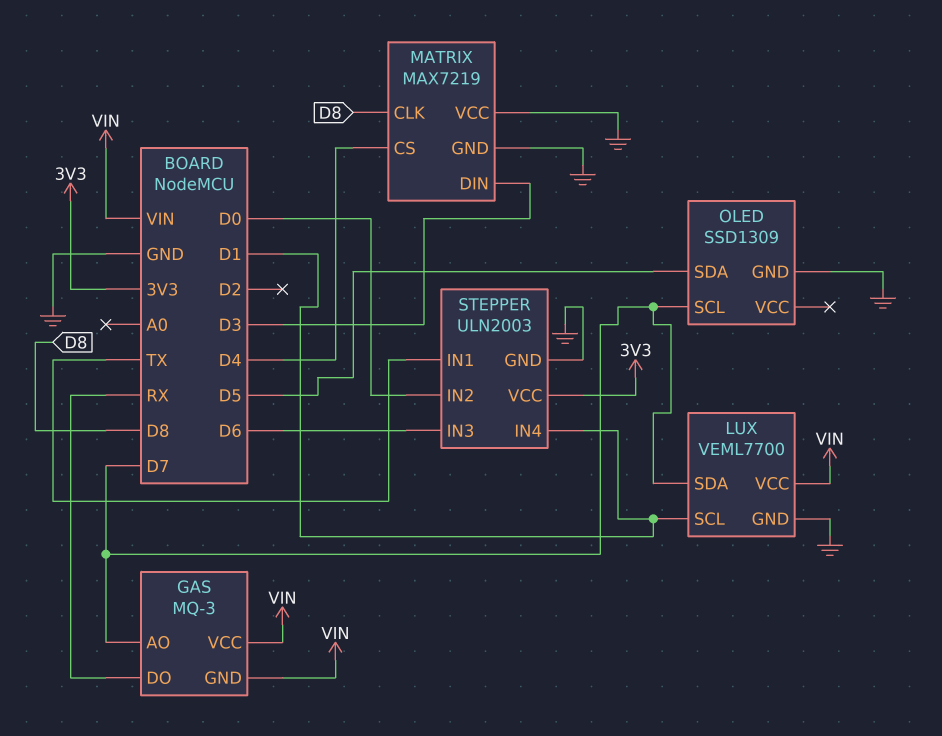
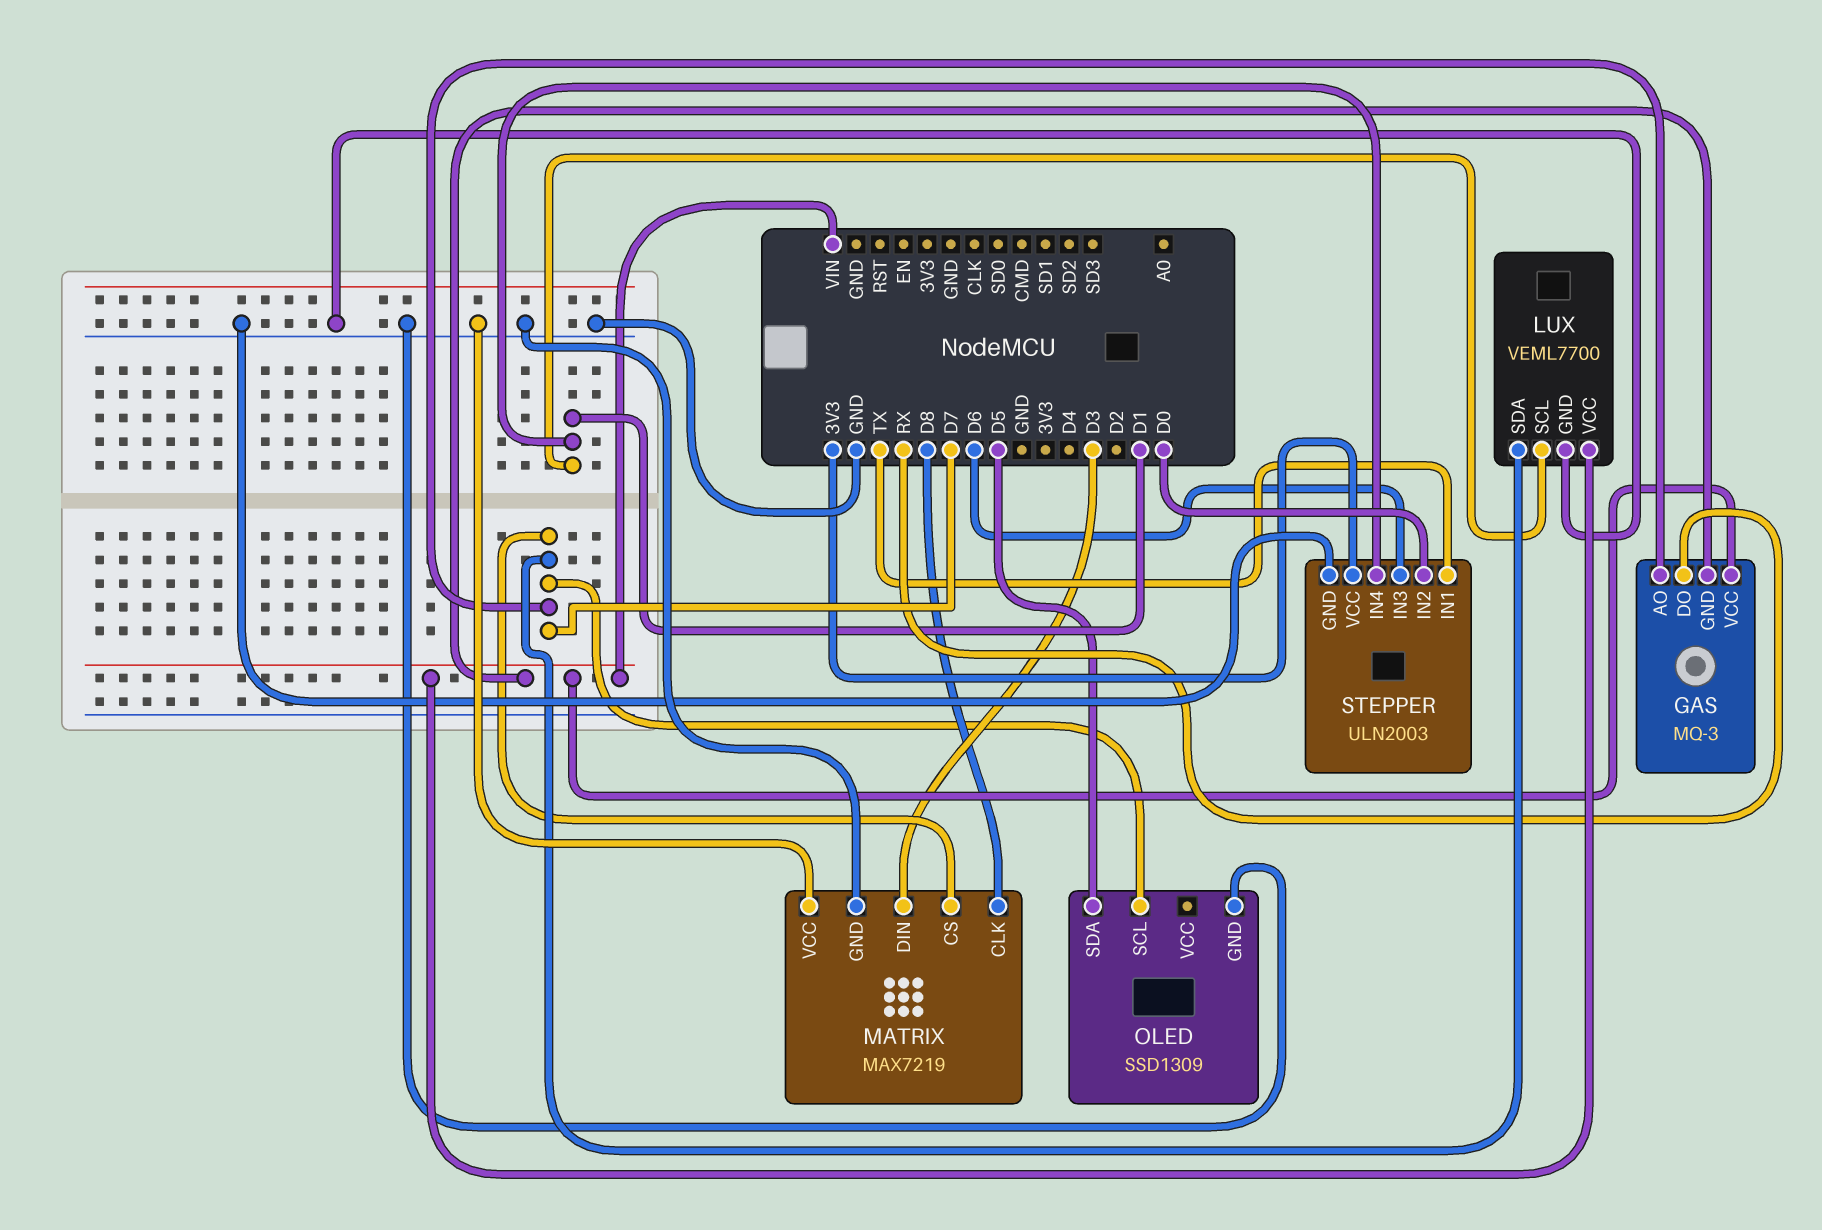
MATRIX pin CS: D4 -> D7

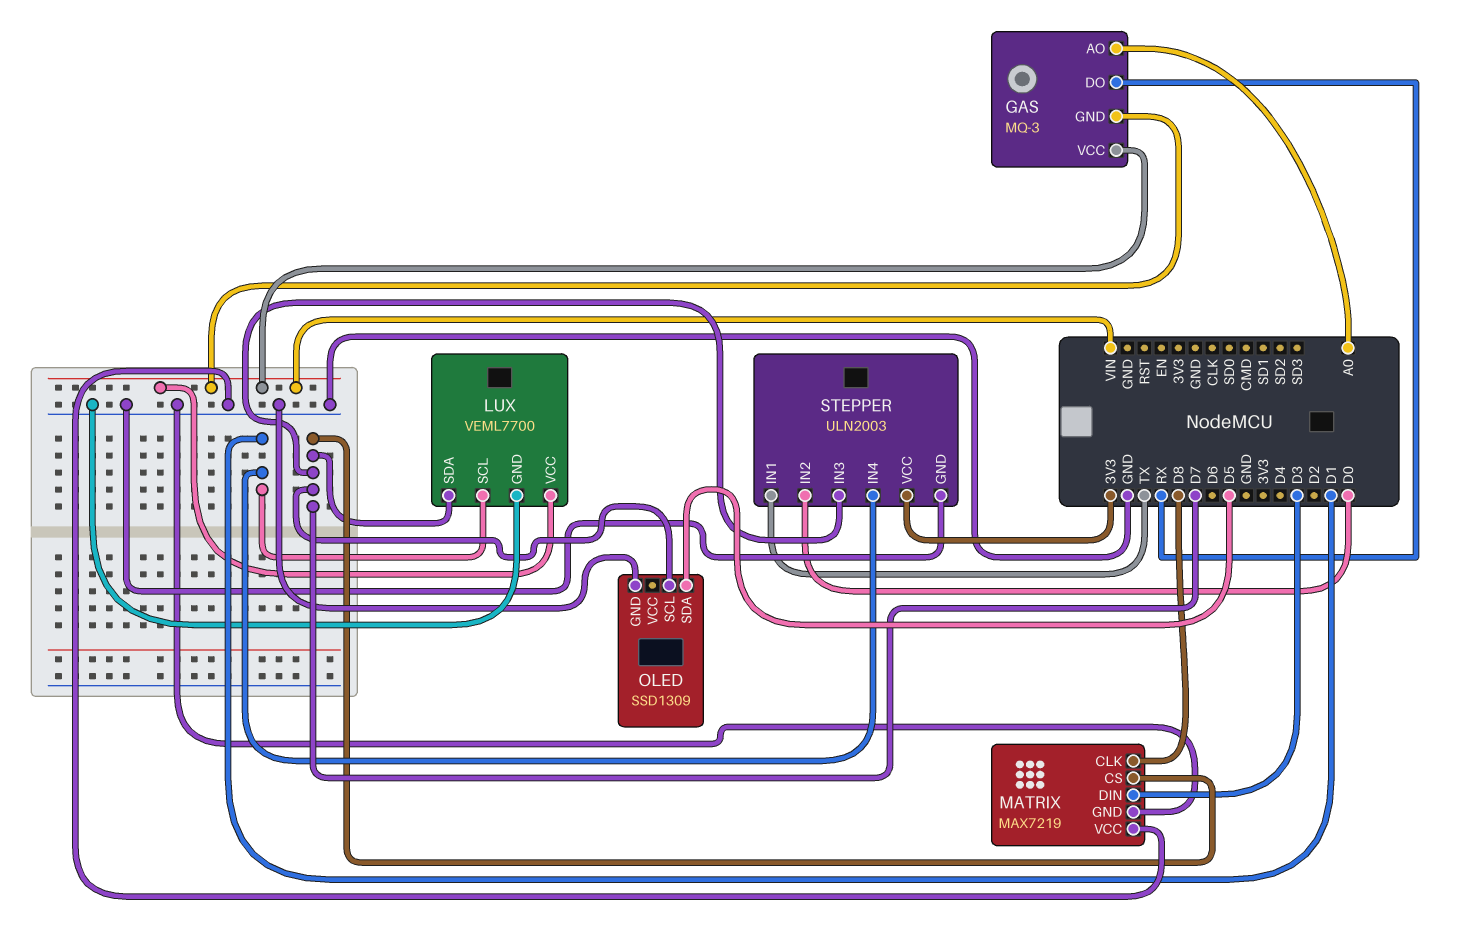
GAS pin AO: D7 -> A0
STEPPER pin IN3: D6 -> D7

